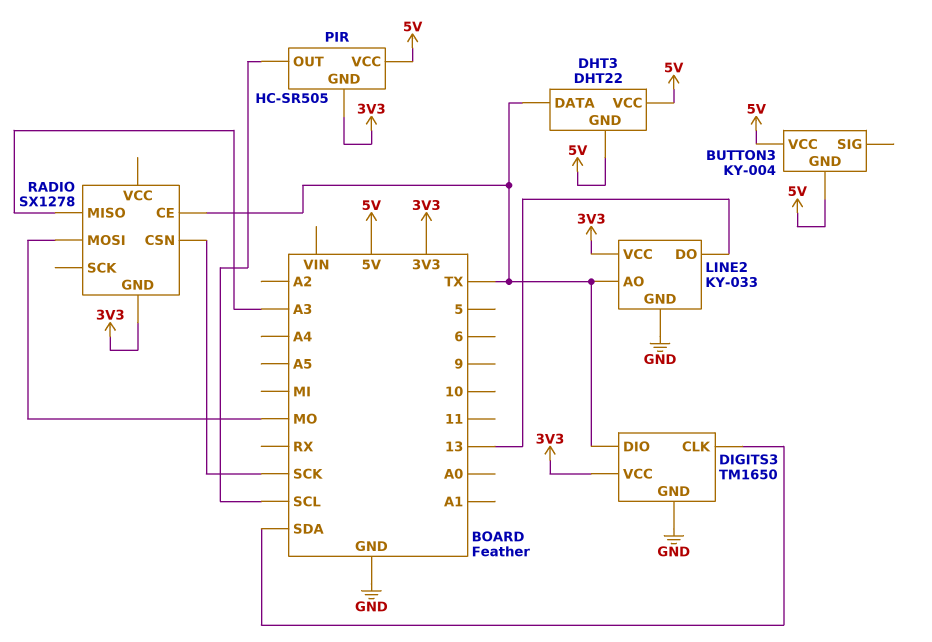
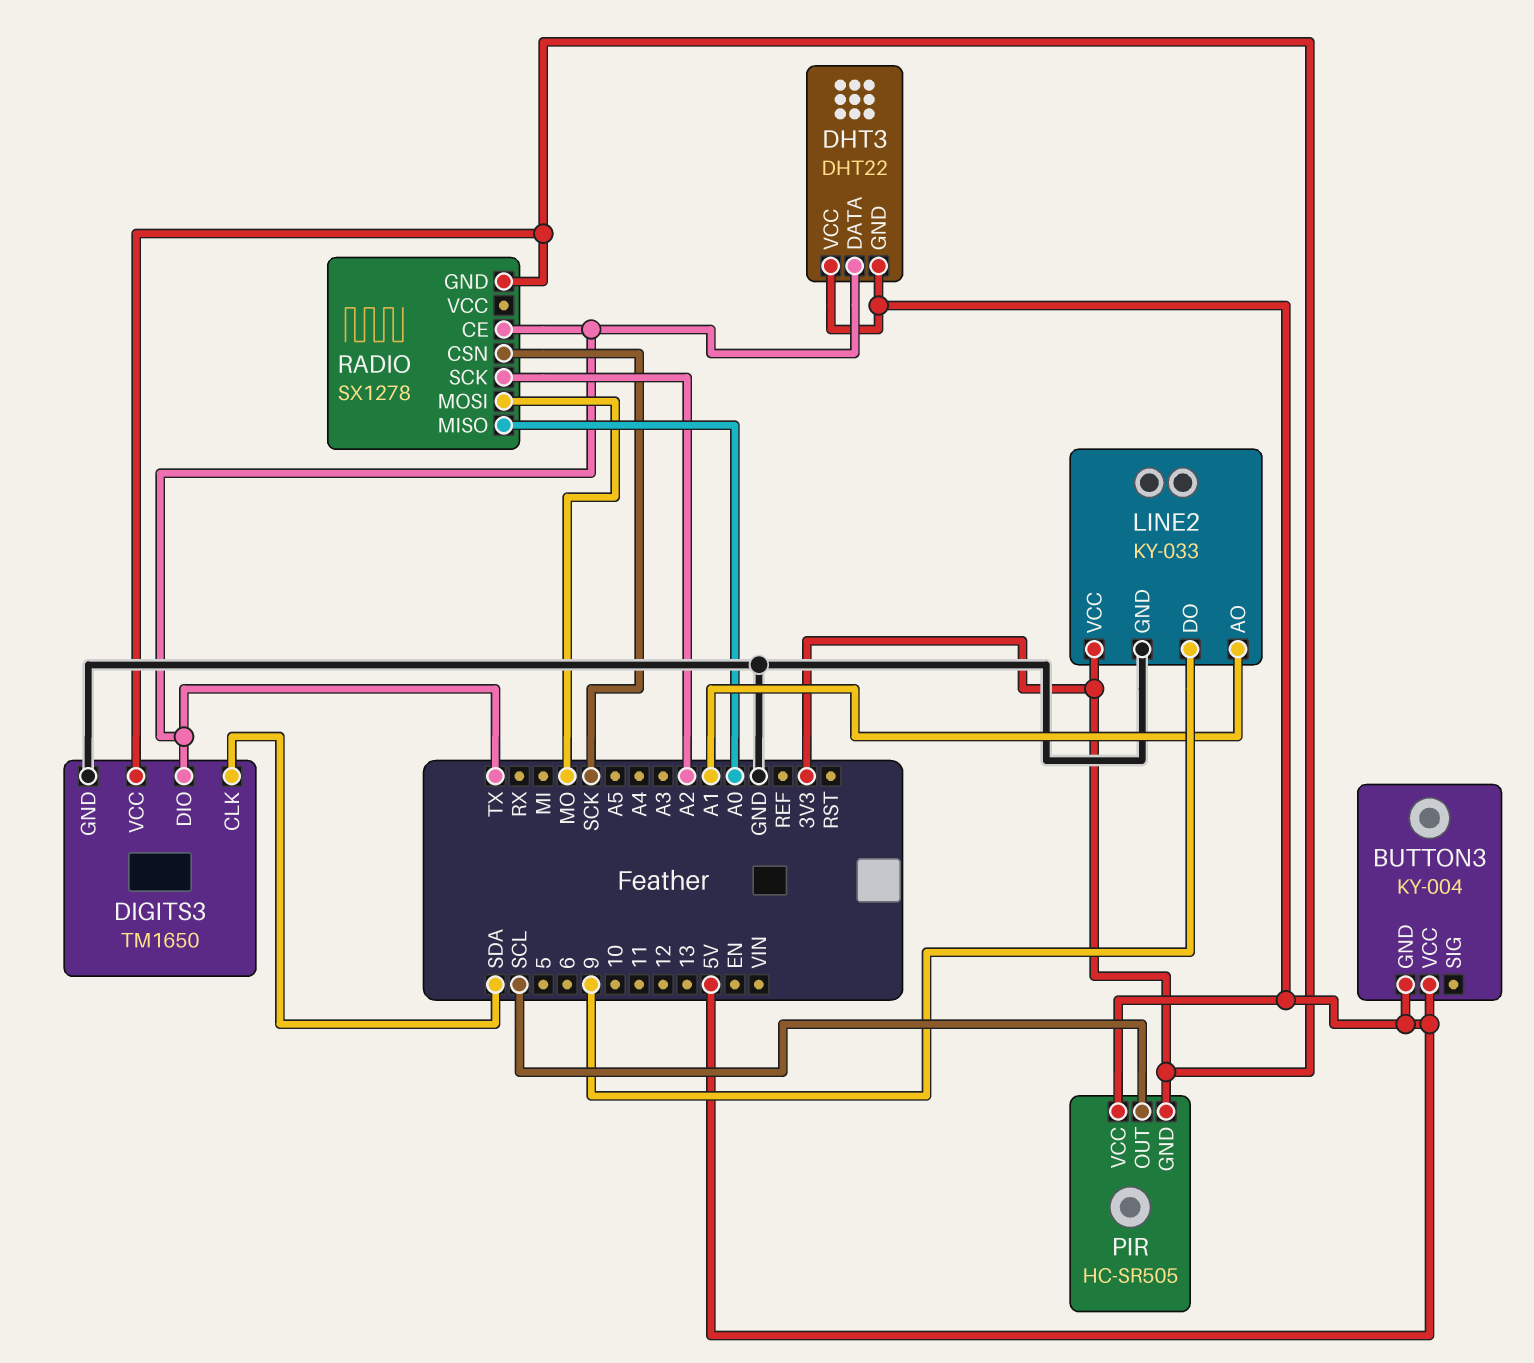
LINE2 pin AO: TX -> A1
LINE2 pin DO: 13 -> 9
RADIO pin MISO: A3 -> A0
RADIO pin SCK: none -> A2

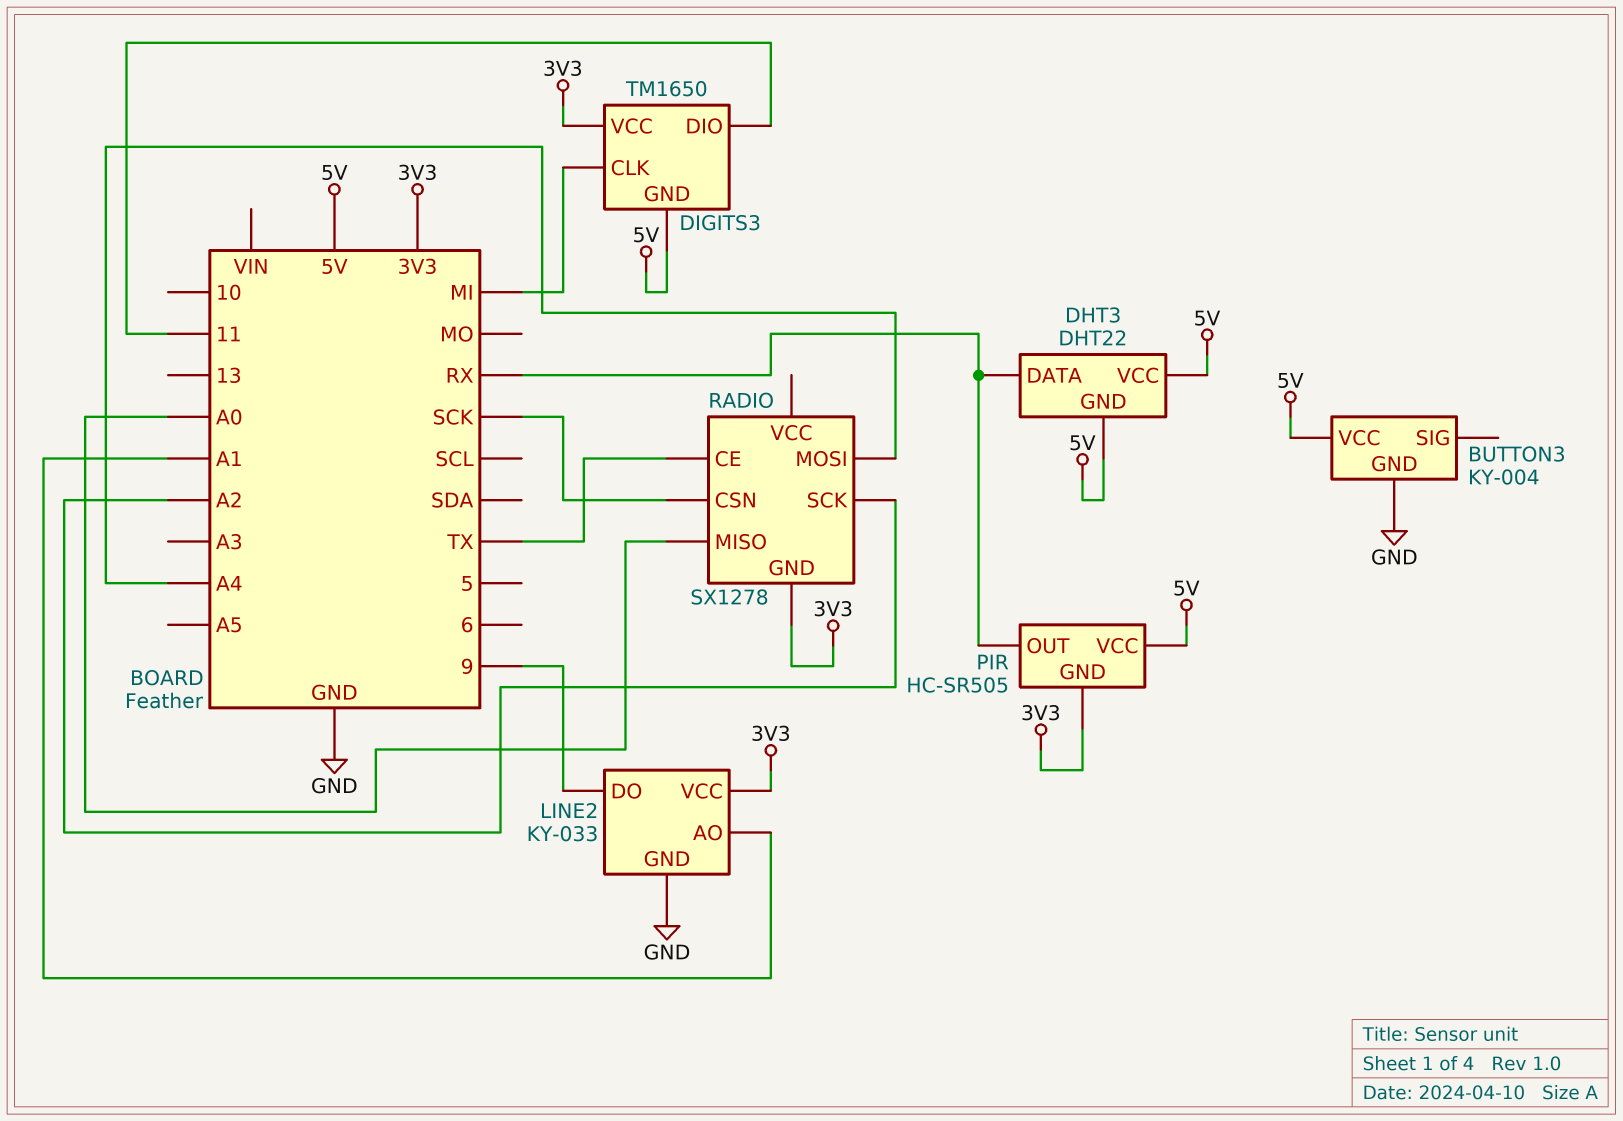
BUTTON3 pin GND: 5V -> GND
DHT3 pin DATA: TX -> RX
DIGITS3 pin CLK: SDA -> MI
DIGITS3 pin DIO: TX -> 11
DIGITS3 pin GND: GND -> 5V
PIR pin OUT: SCL -> RX
RADIO pin MOSI: MO -> A4

